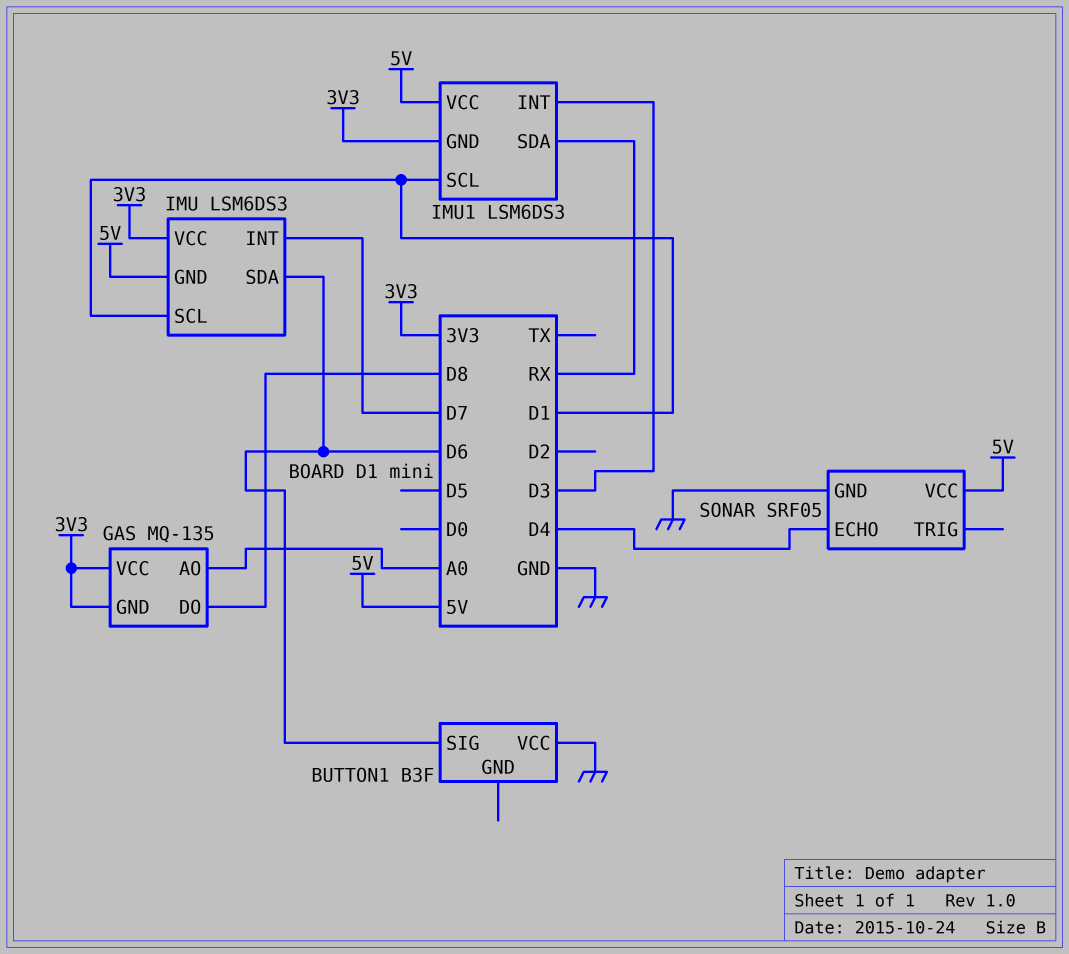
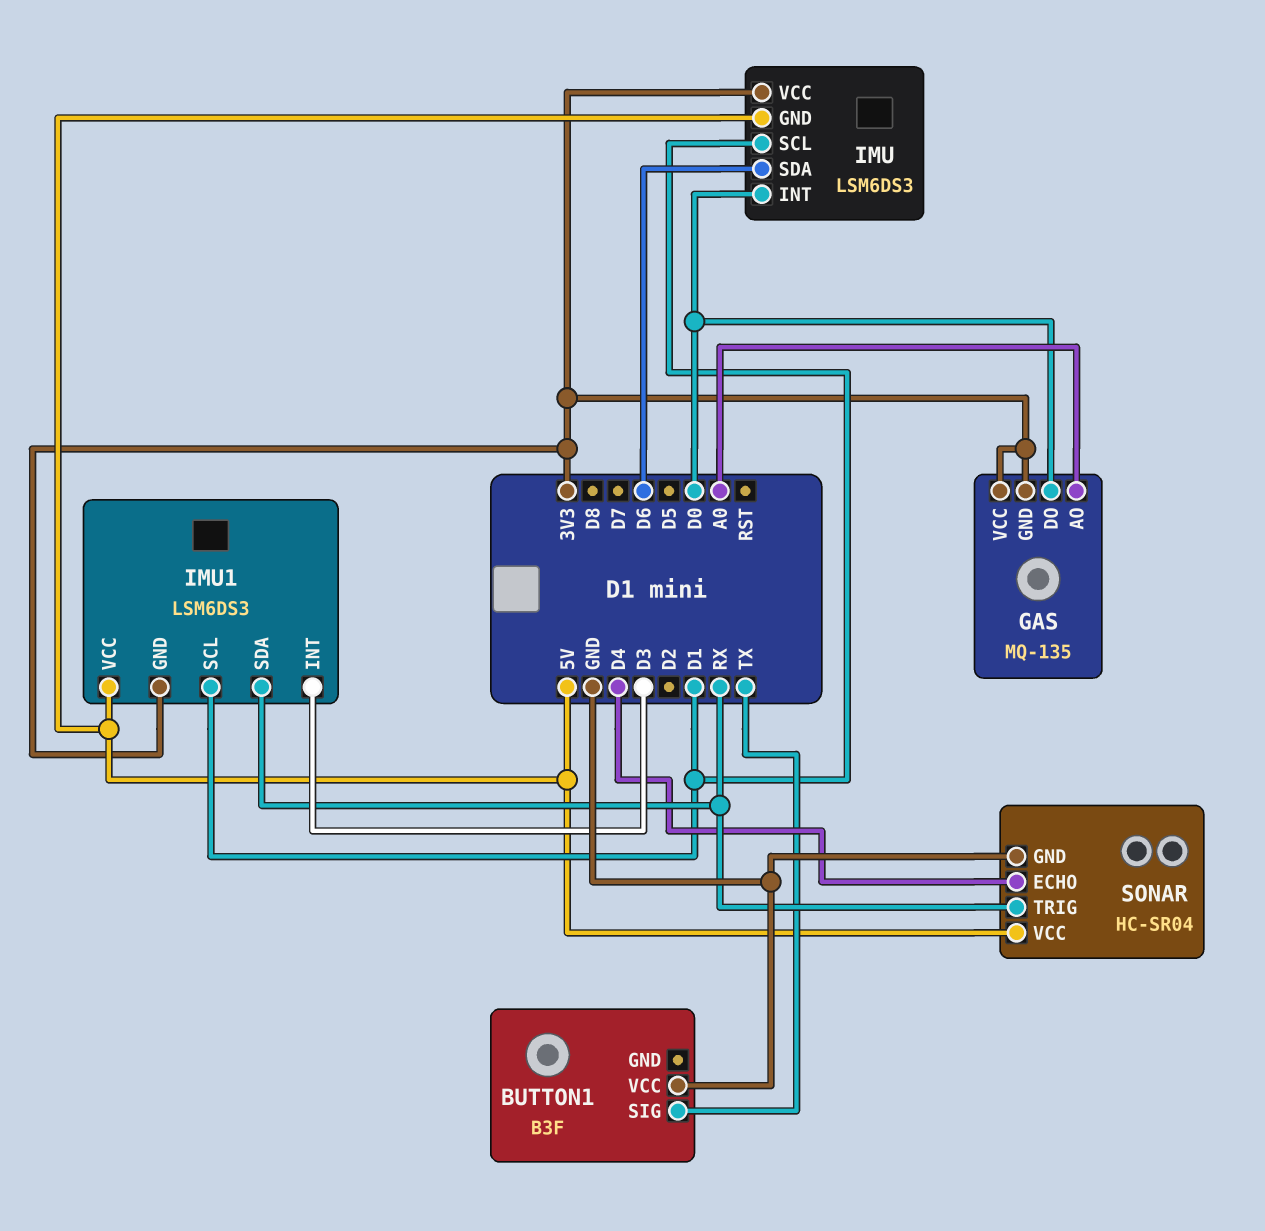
BUTTON1 pin SIG: D6 -> TX
GAS pin DO: D8 -> D0
IMU pin INT: D7 -> D0
SONAR: SRF05 -> HC-SR04
SONAR pin TRIG: none -> RX

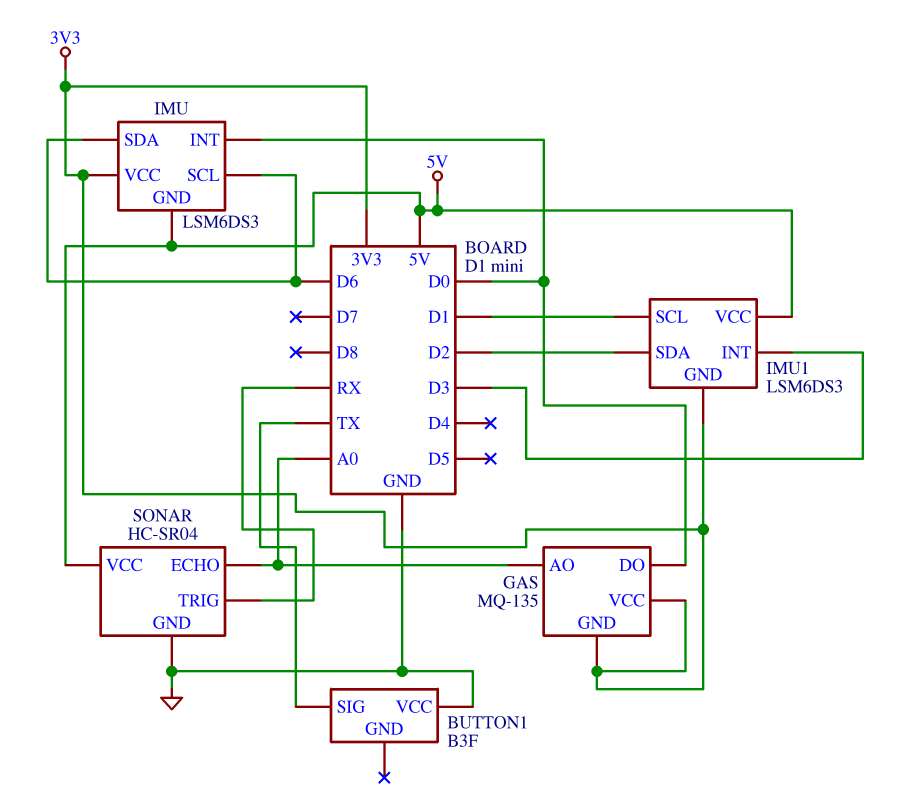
IMU pin SCL: D1 -> D6
IMU1 pin SDA: RX -> D2
SONAR pin ECHO: D4 -> A0

